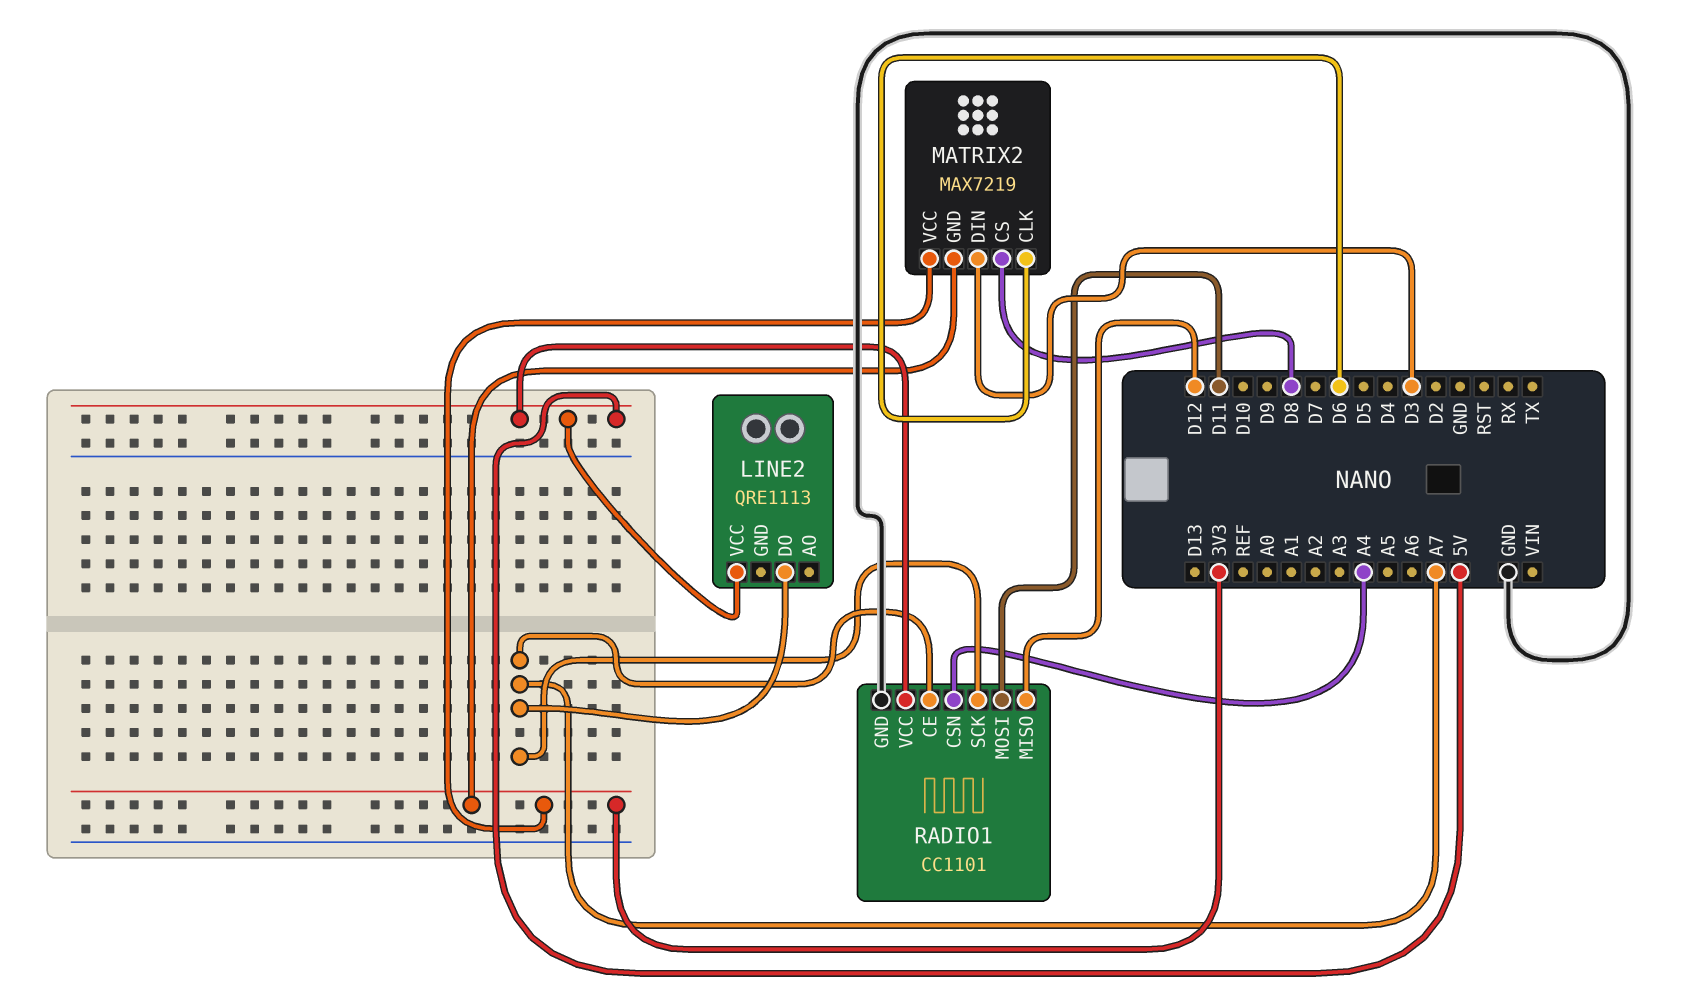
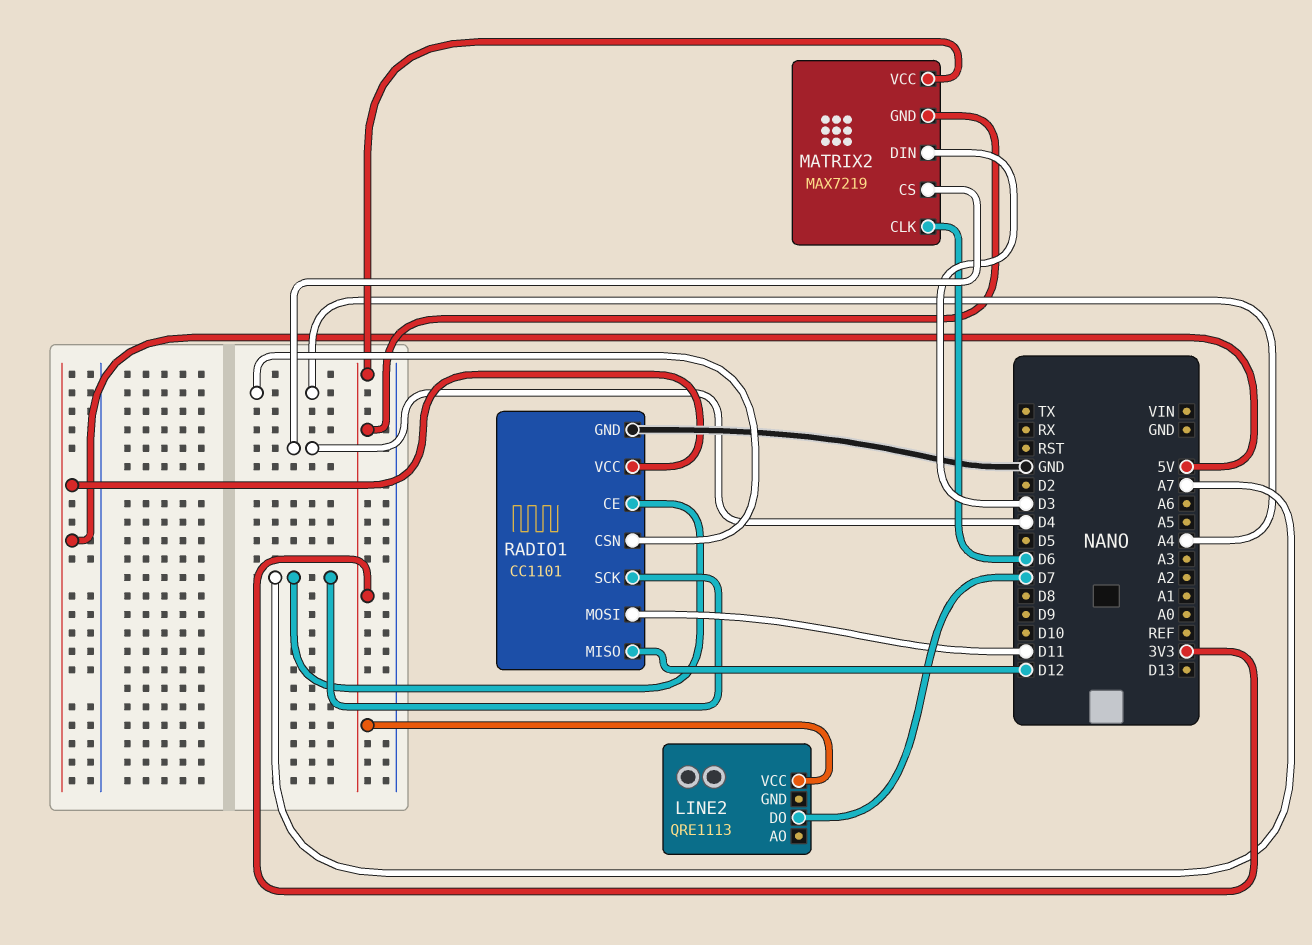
LINE2 pin DO: A7 -> D7
LINE2 pin VCC: 5V -> 3V3
MATRIX2 pin CS: D8 -> D4

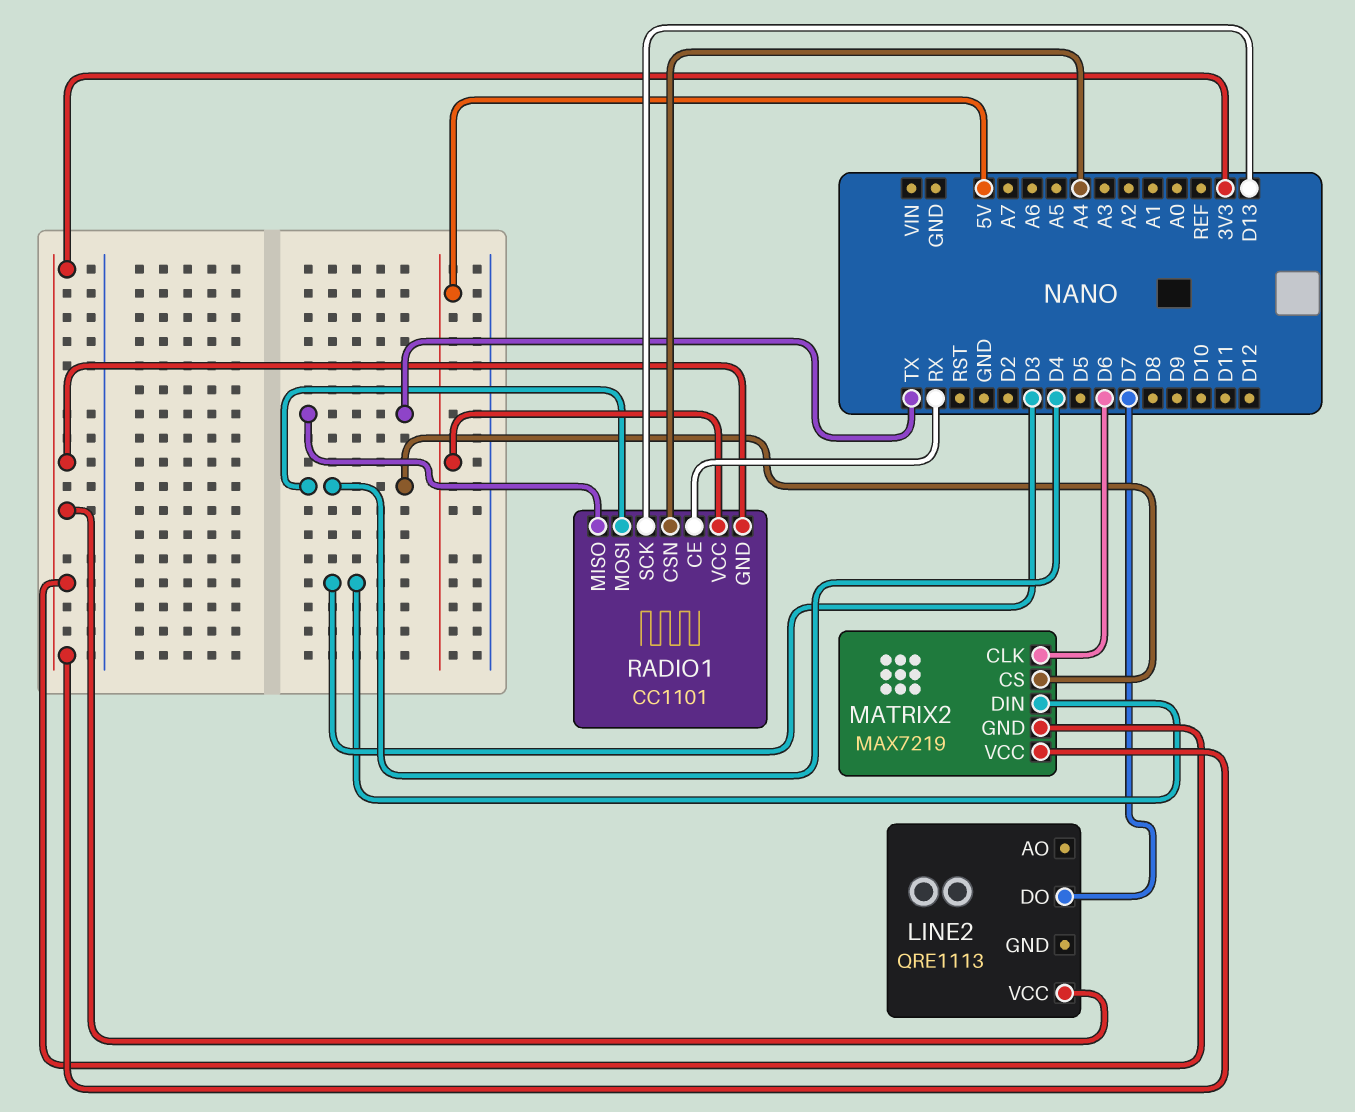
RADIO1 pin CE: A7 -> RX
RADIO1 pin GND: GND -> 3V3
RADIO1 pin MISO: D12 -> TX
RADIO1 pin MOSI: D11 -> D4
RADIO1 pin SCK: A7 -> D13

